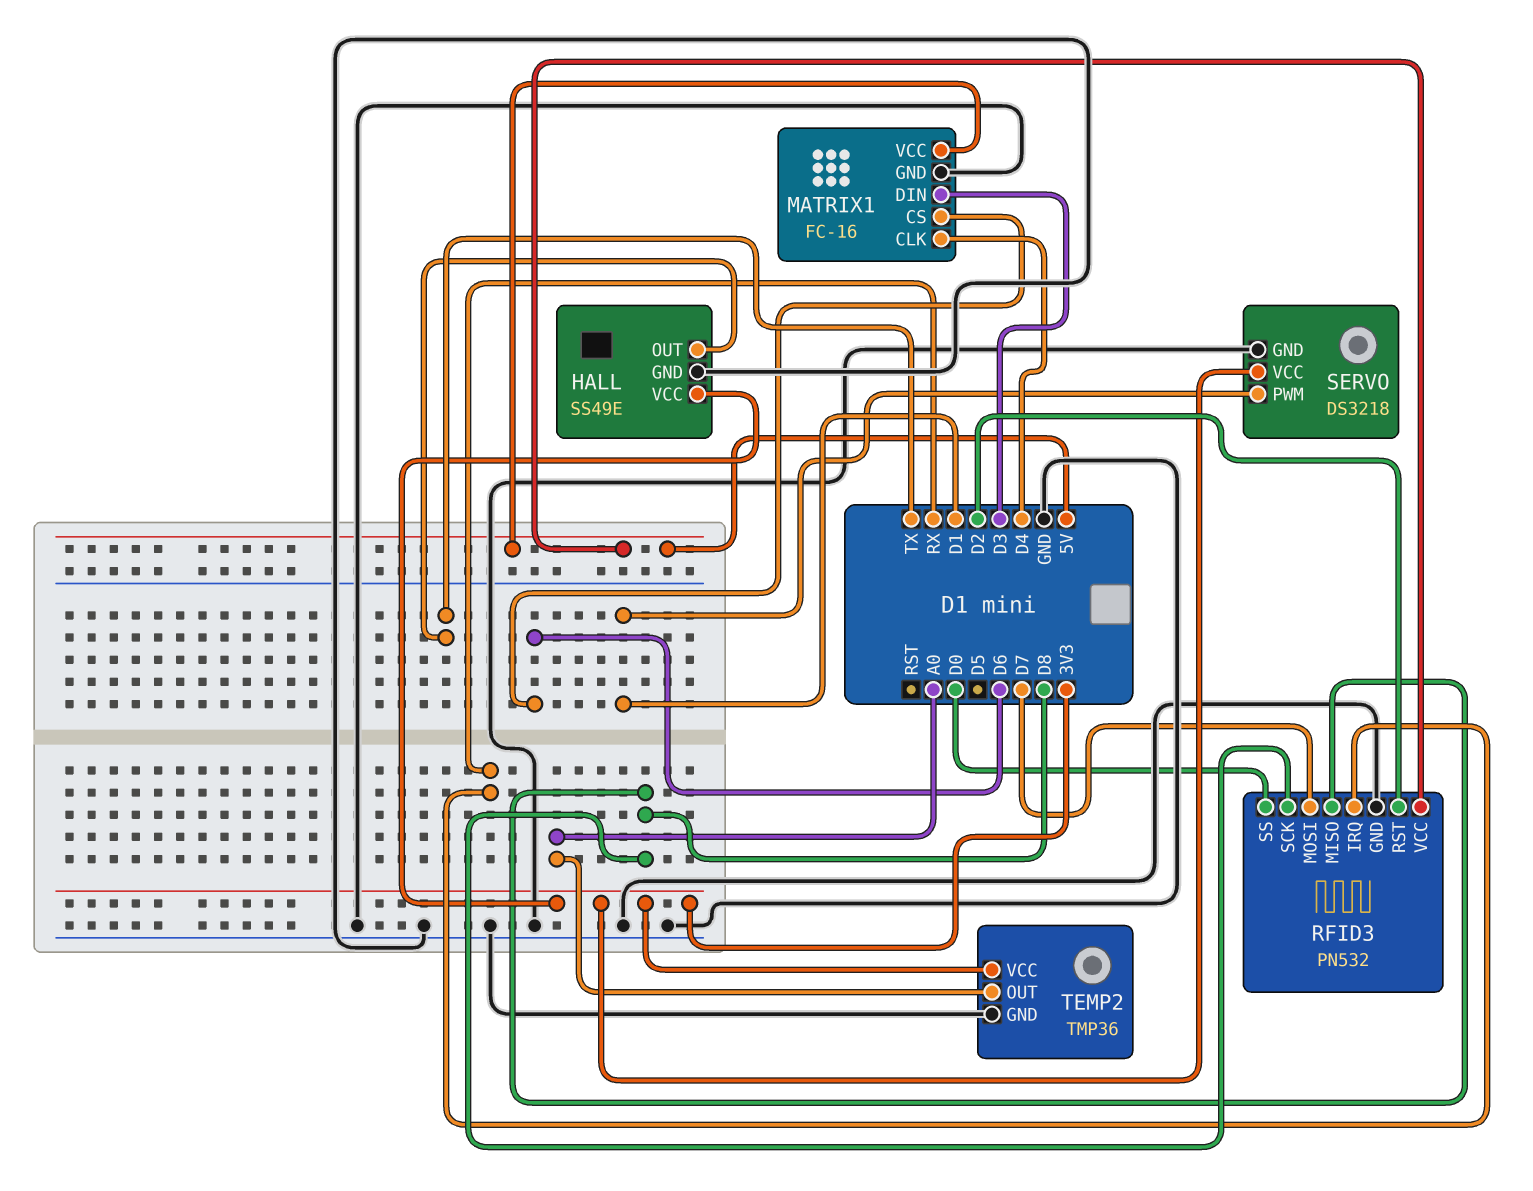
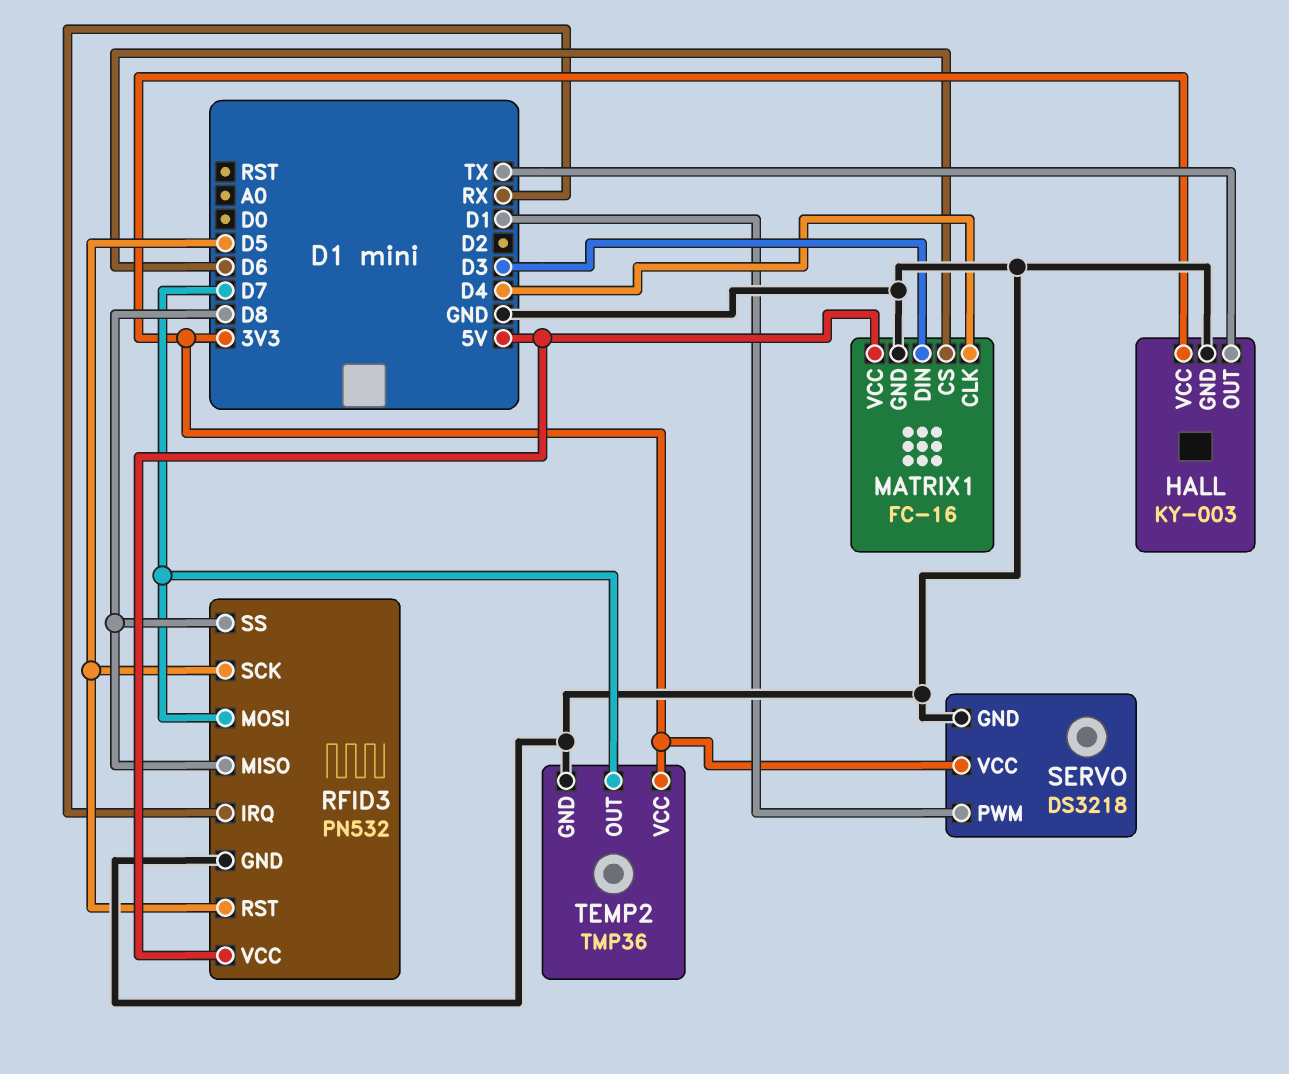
HALL: SS49E -> KY-003
RFID3 pin RST: D2 -> D5
RFID3 pin SCK: D8 -> D5
RFID3 pin SS: D0 -> D8
TEMP2 pin OUT: A0 -> D7

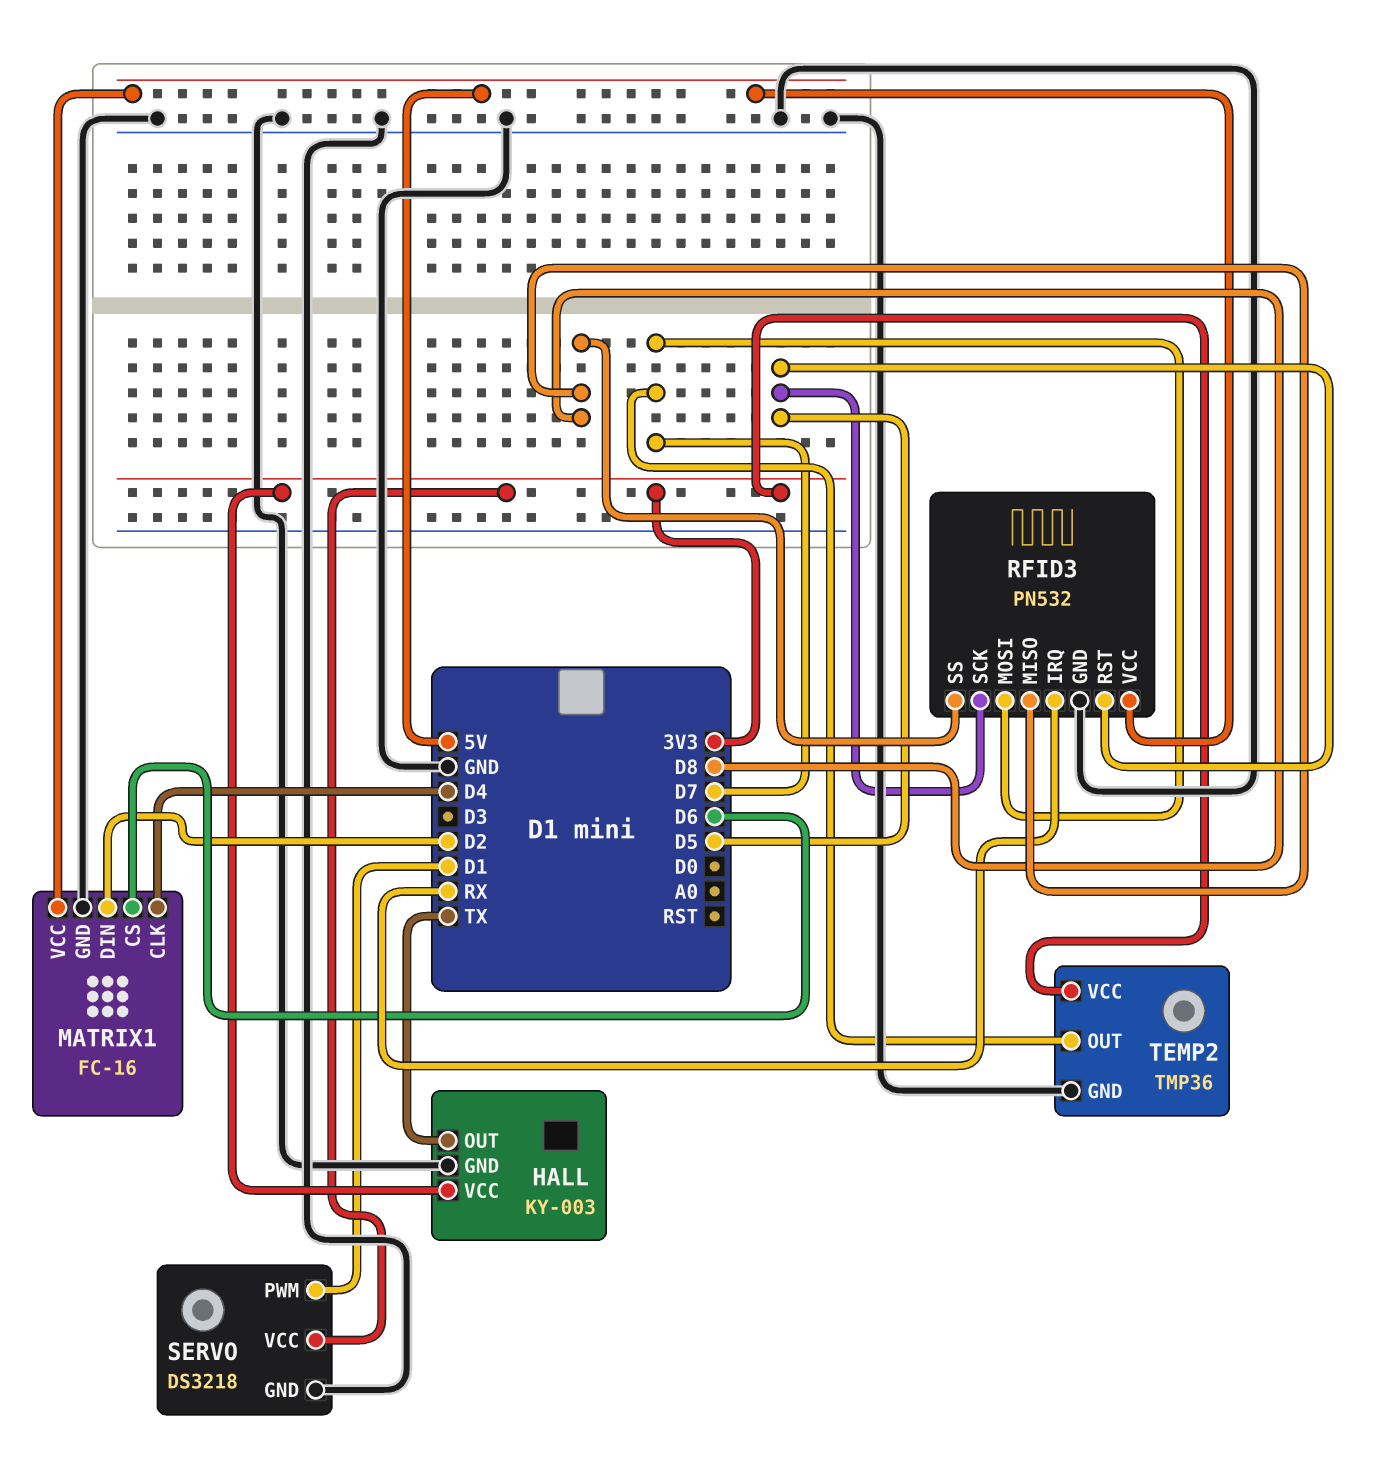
MATRIX1 pin DIN: D3 -> D2

